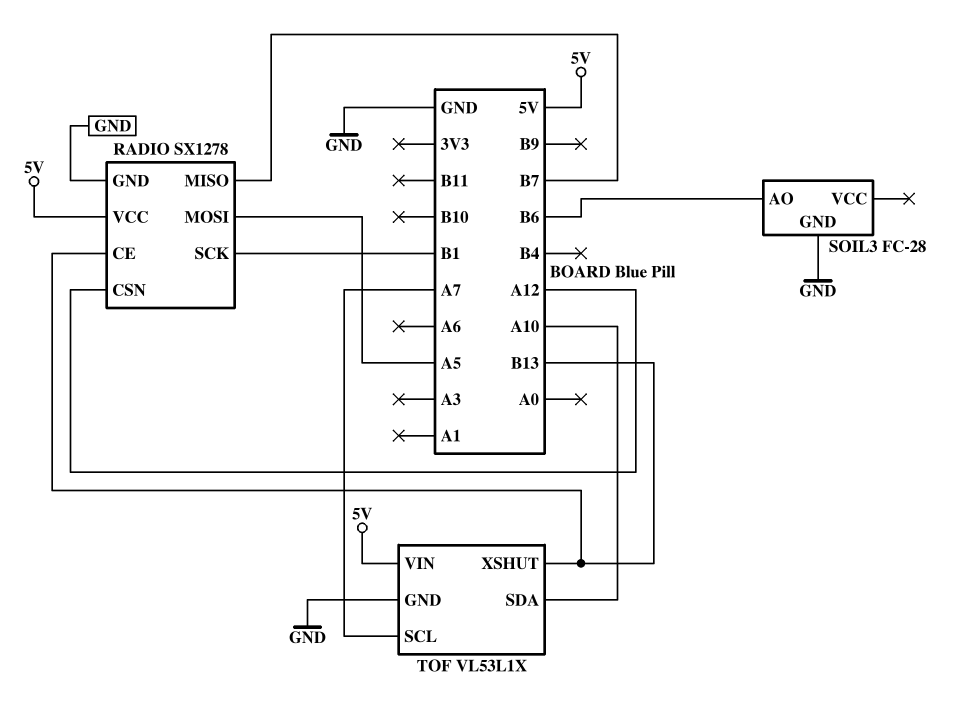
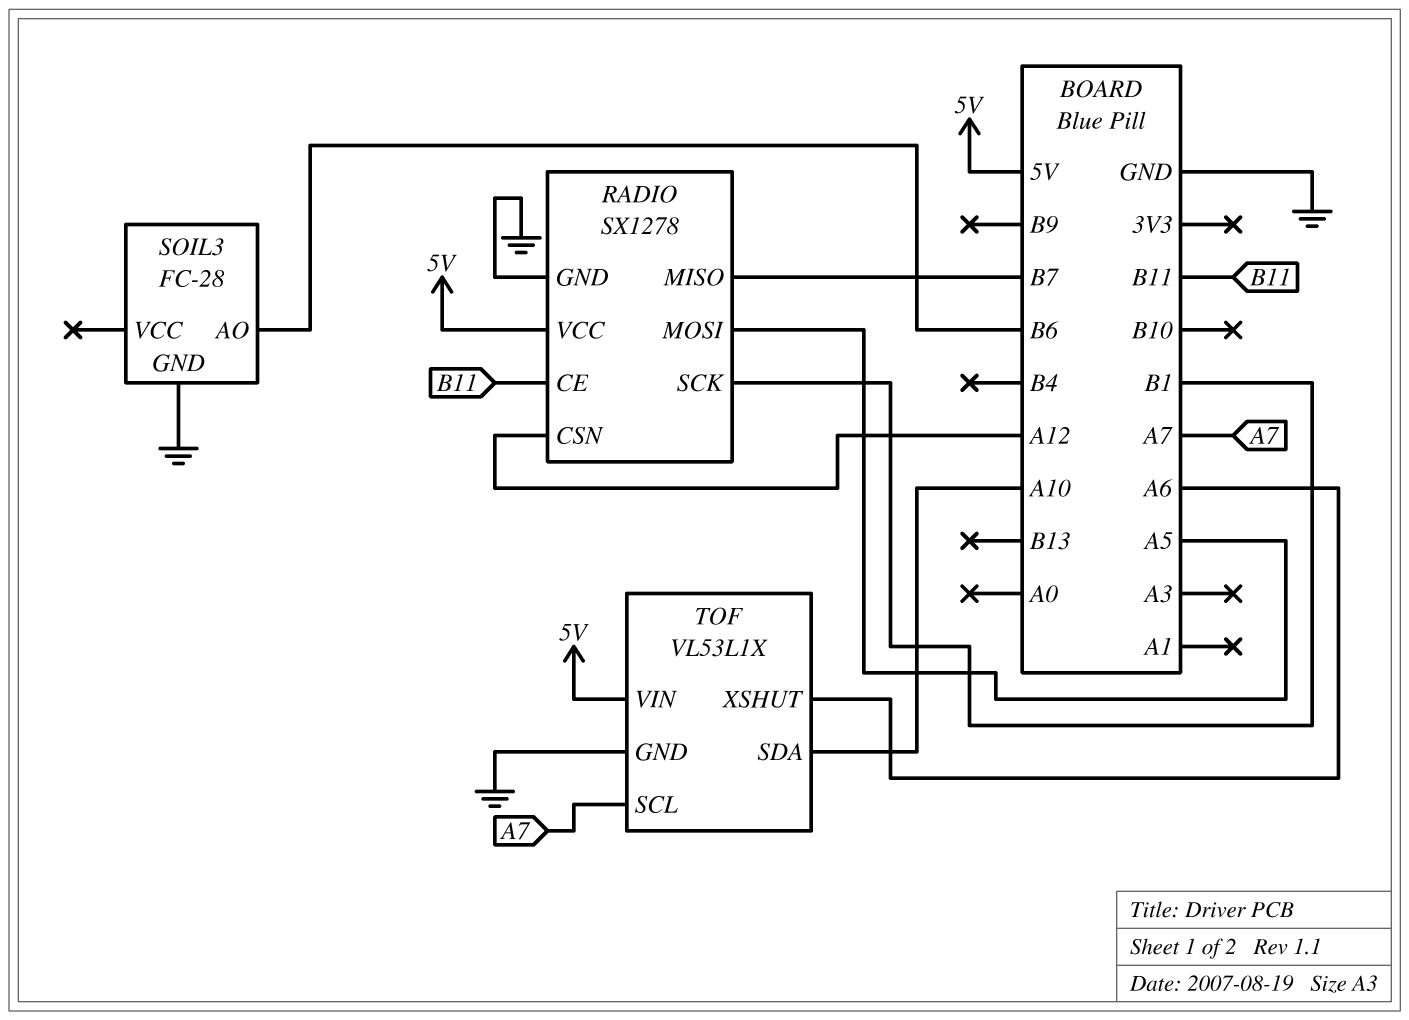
RADIO pin CE: B13 -> B11
TOF pin XSHUT: B13 -> A6

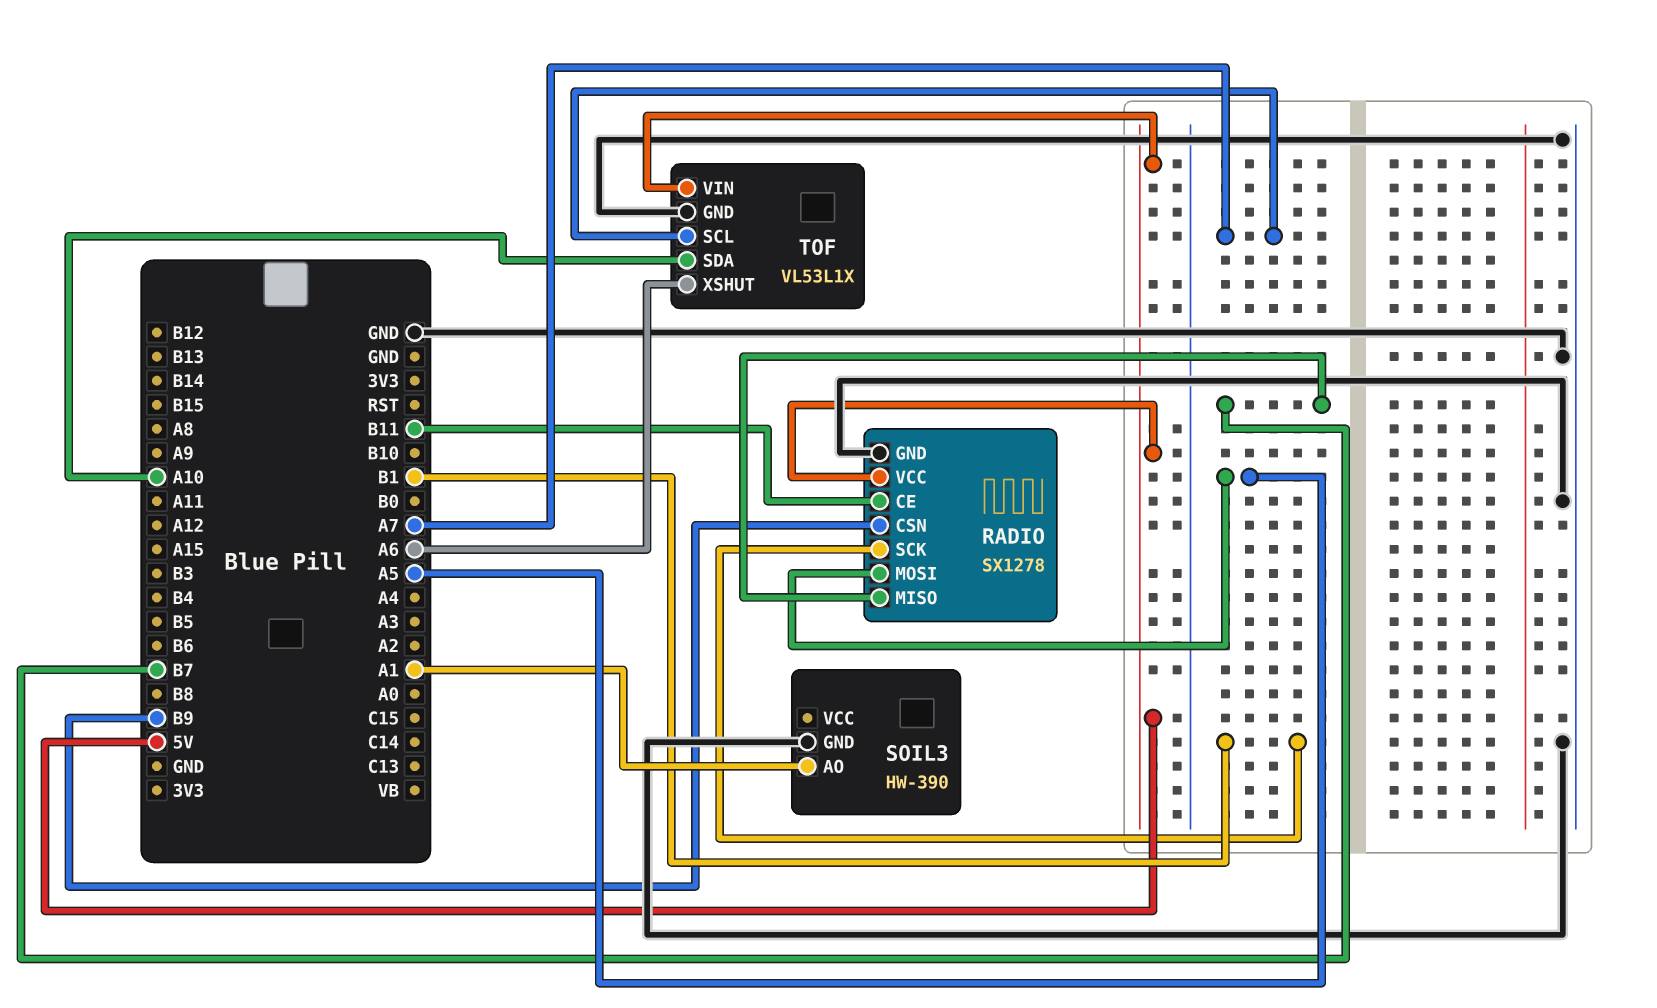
RADIO pin CSN: A12 -> B9
SOIL3: FC-28 -> HW-390
SOIL3 pin AO: B6 -> A1

